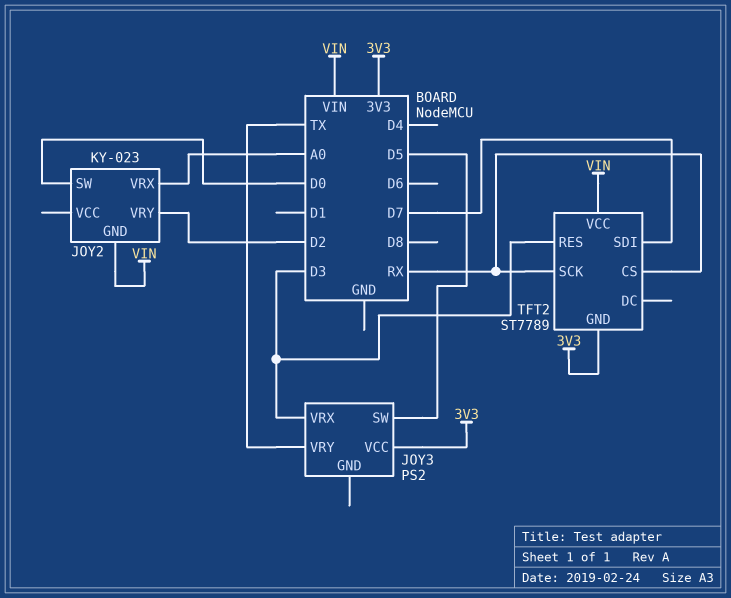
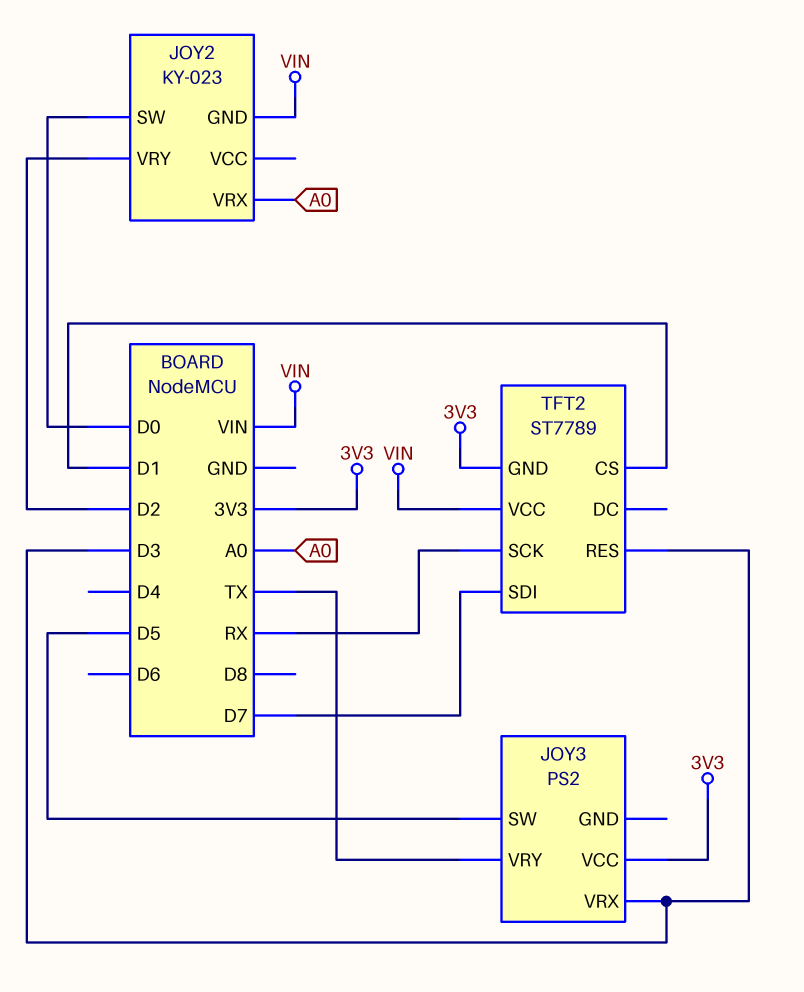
TFT2 pin CS: RX -> D1

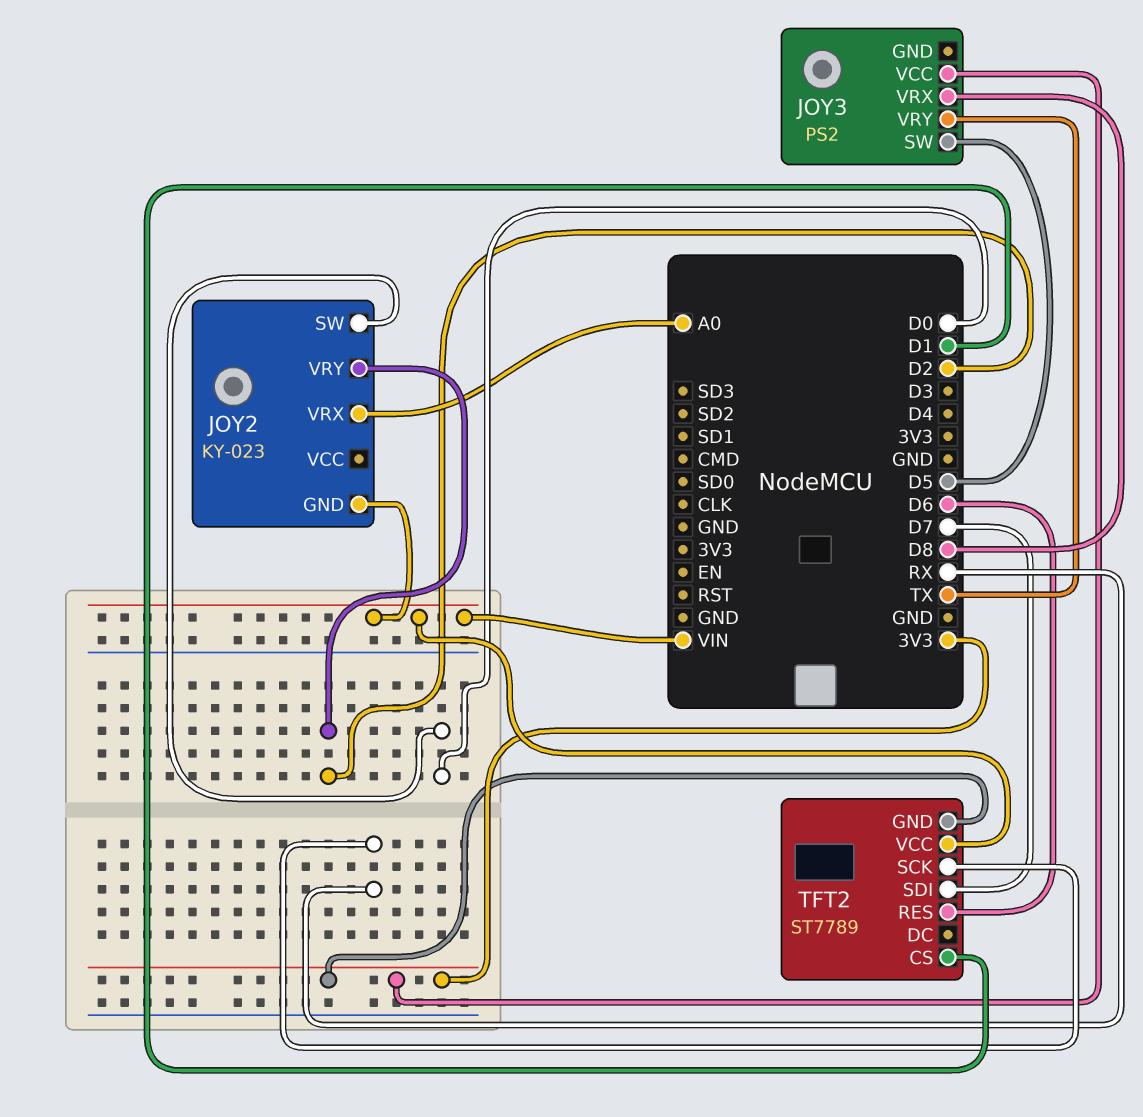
JOY3 pin VRX: D3 -> D8
TFT2 pin RES: D3 -> D6

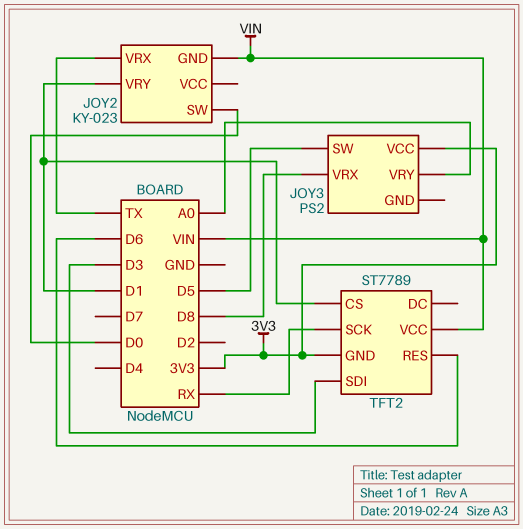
JOY2 pin VRX: A0 -> TX
JOY2 pin VRY: D2 -> D1
JOY3 pin VRY: TX -> A0
TFT2 pin SDI: D7 -> D3

